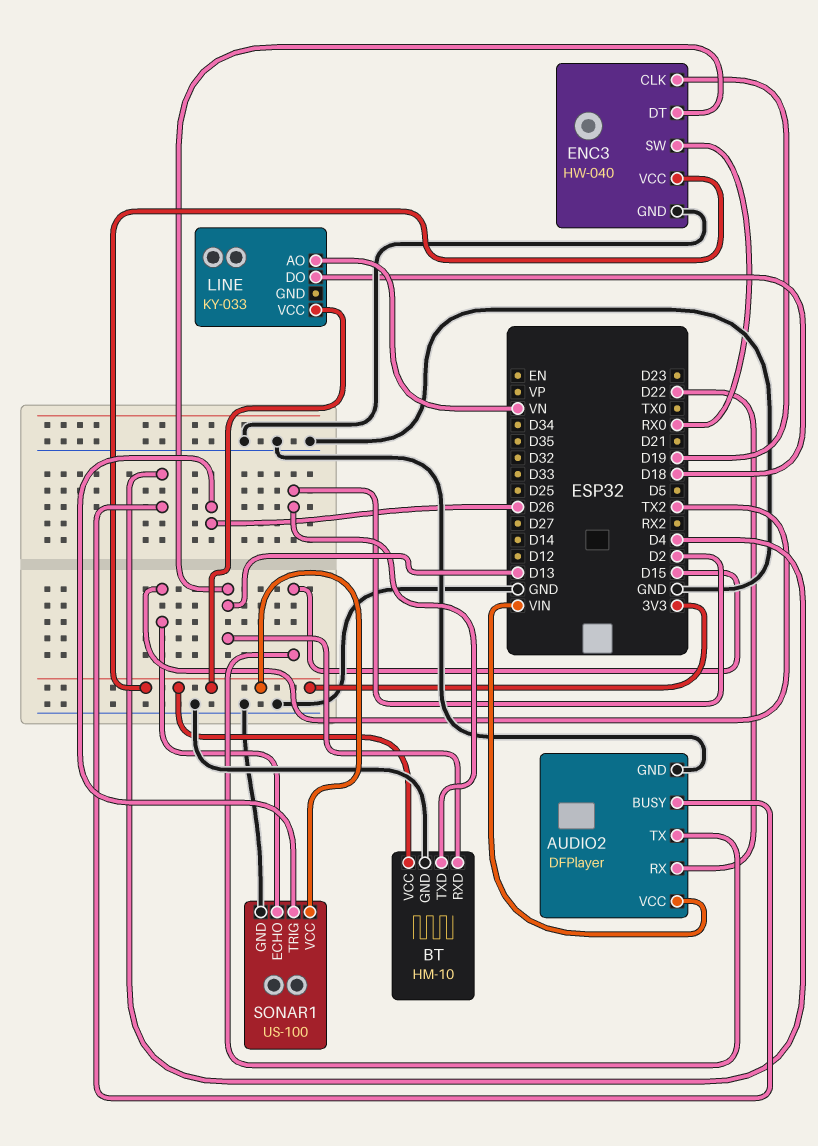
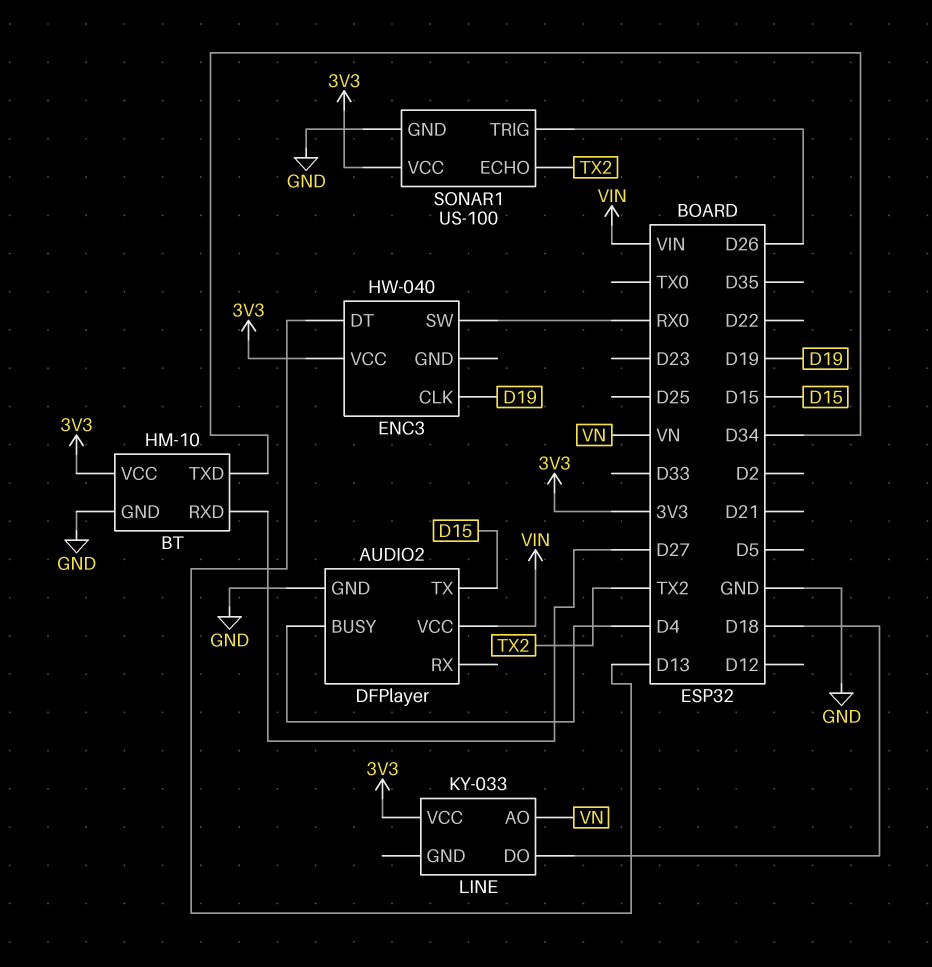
AUDIO2 pin RX: D22 -> none
BT pin RXD: D13 -> D27
BT pin TXD: D2 -> D34
ENC3 pin GND: GND -> none

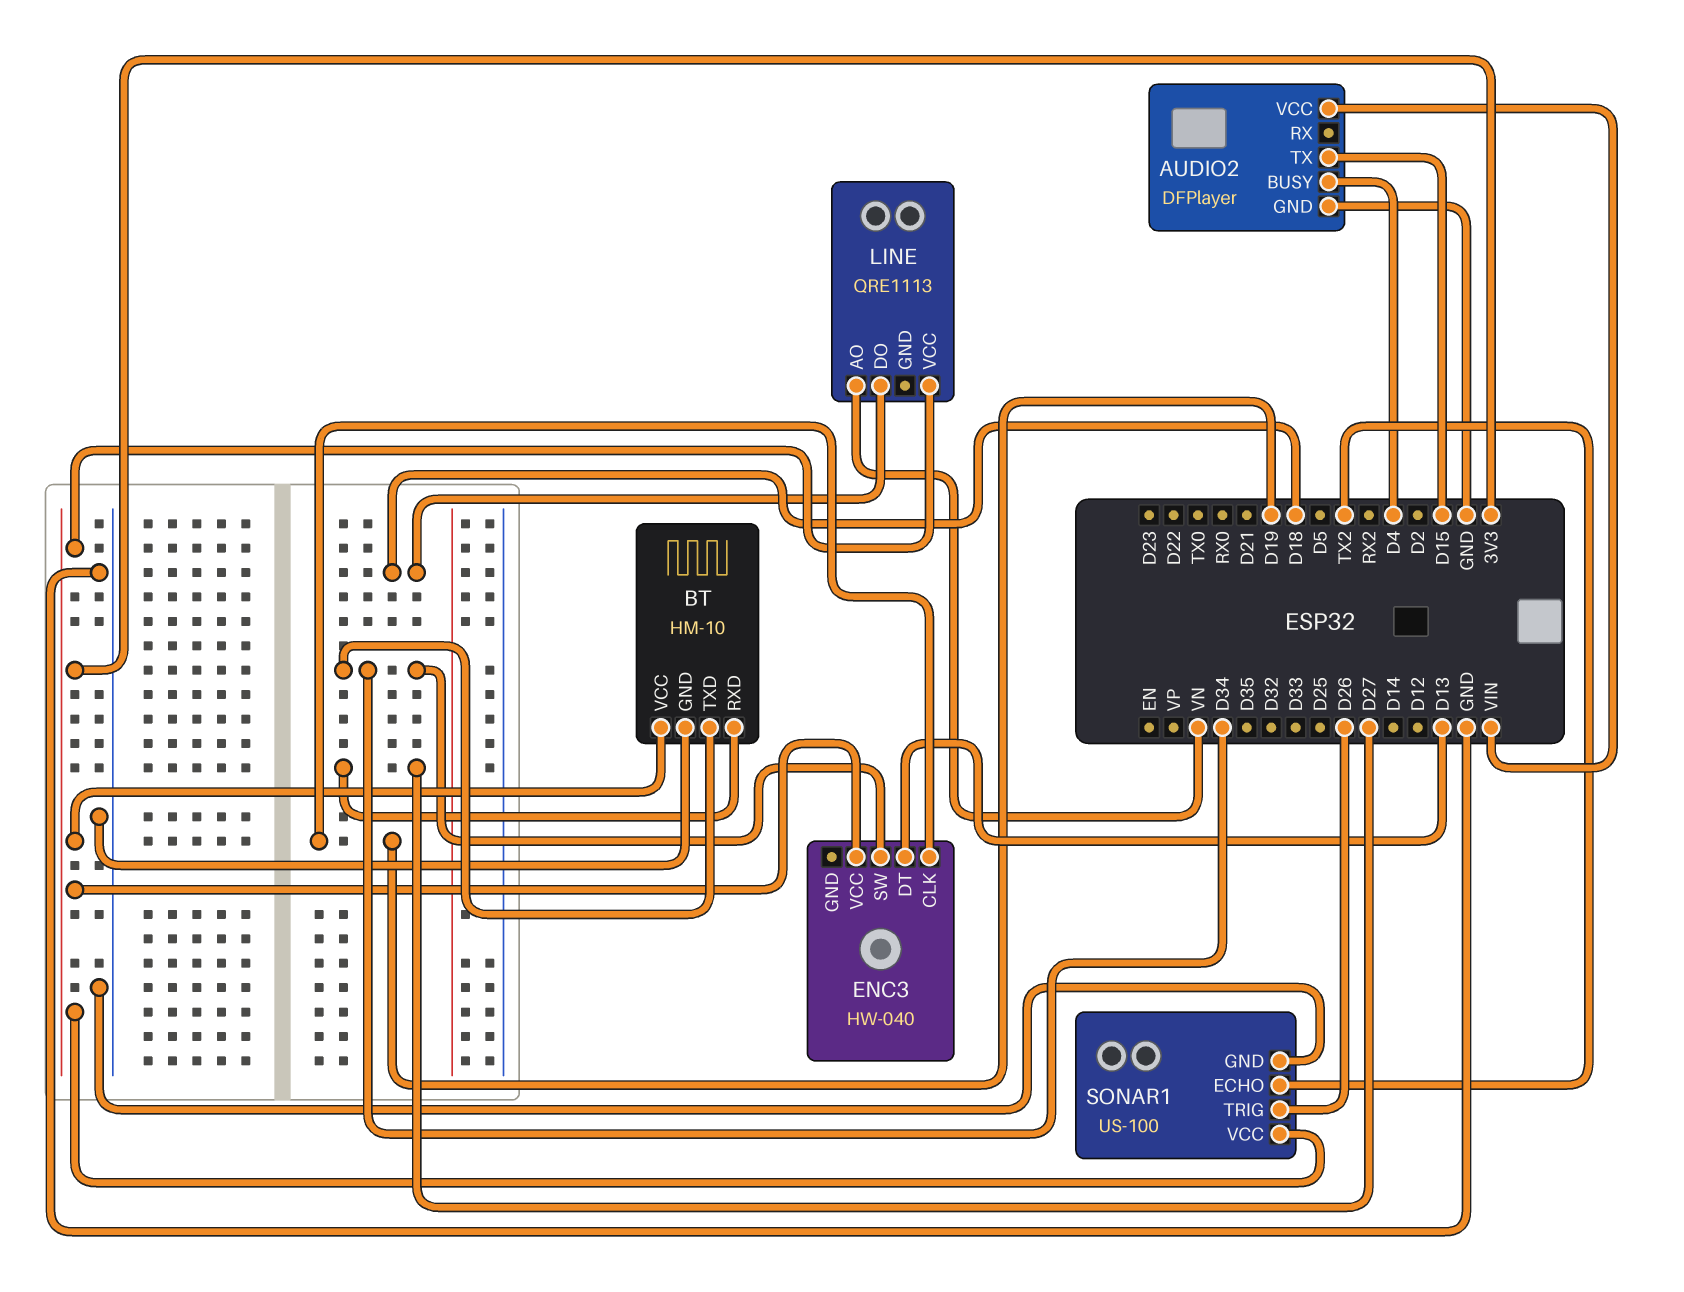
ENC3 pin SW: RX0 -> D34
LINE: KY-033 -> QRE1113

